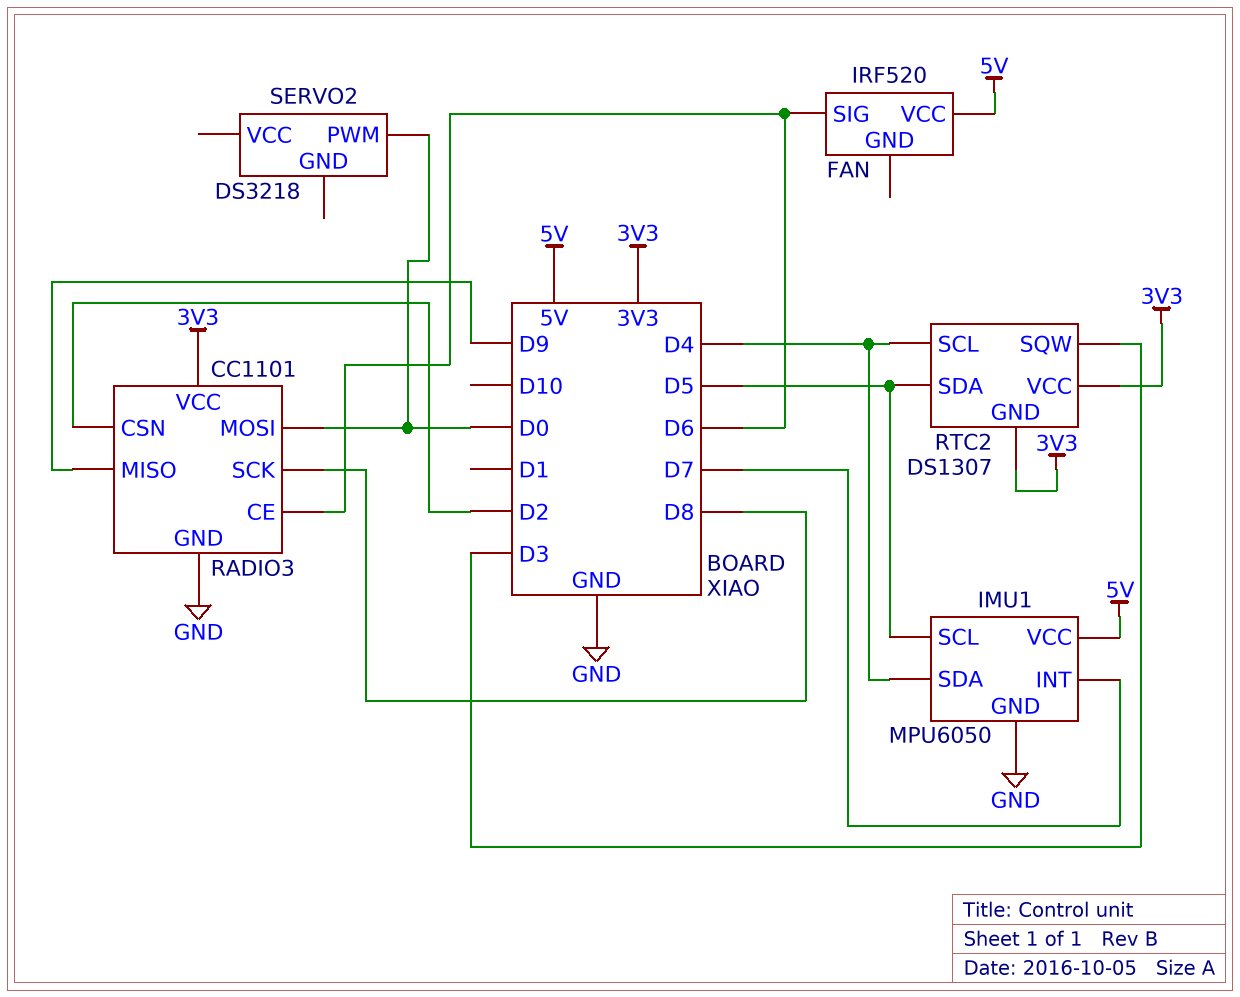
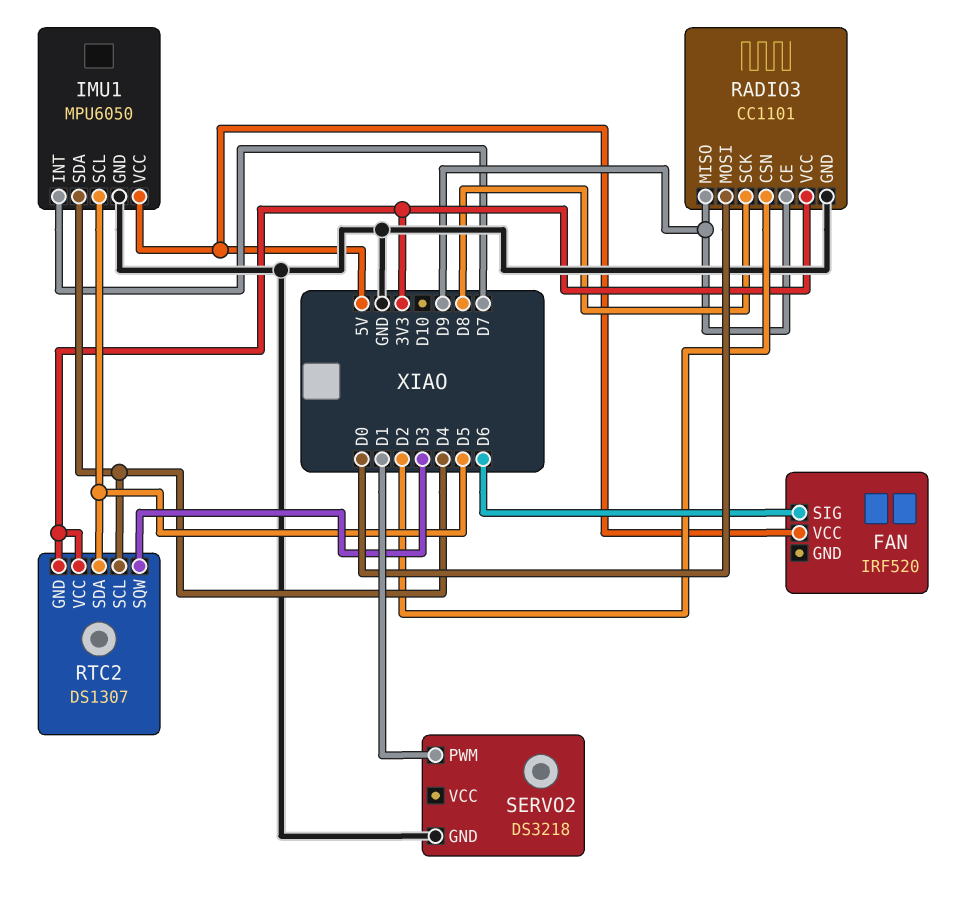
RADIO3 pin CE: D6 -> D9
SERVO2 pin GND: none -> GND
SERVO2 pin PWM: D0 -> D1

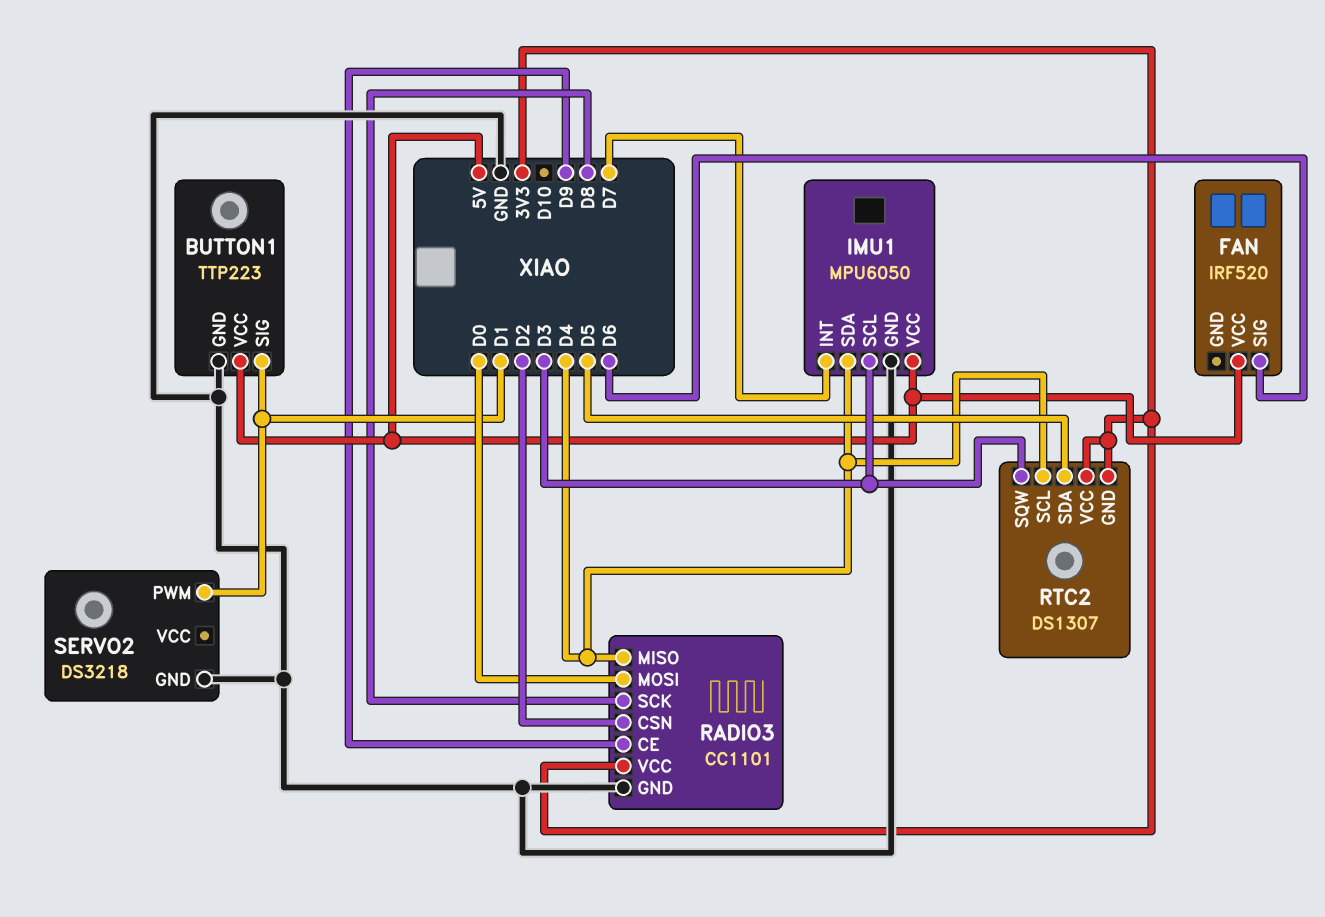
BUTTON1: none -> TTP223
BUTTON1 pin GND: none -> GND
BUTTON1 pin SIG: none -> D1
BUTTON1 pin VCC: none -> 5V
IMU1 pin SCL: D5 -> D3
RADIO3 pin MISO: D9 -> D4

